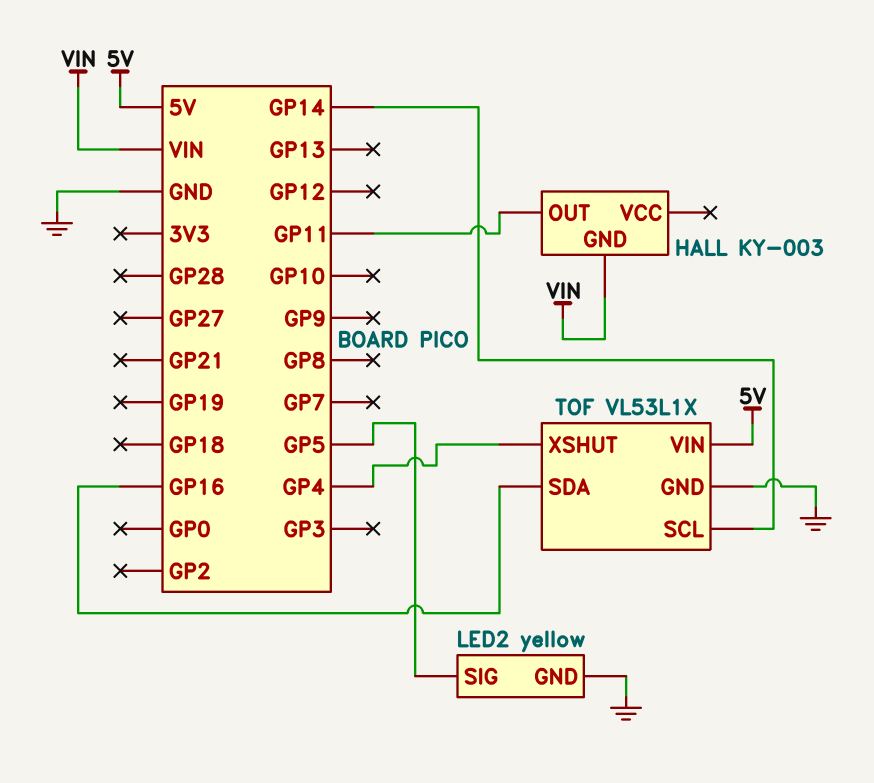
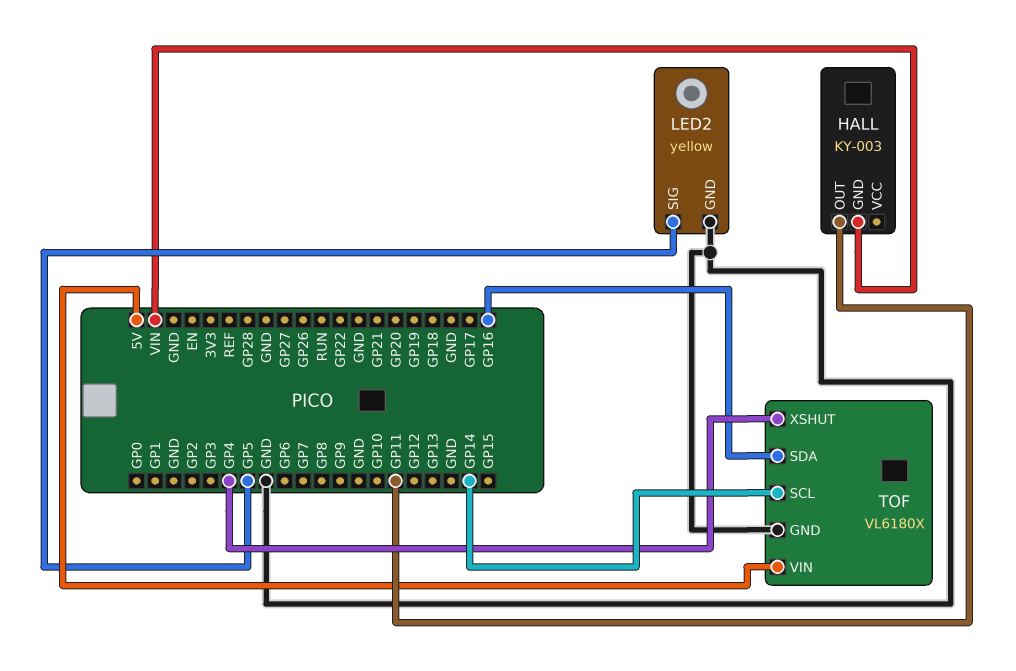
TOF: VL53L1X -> VL6180X

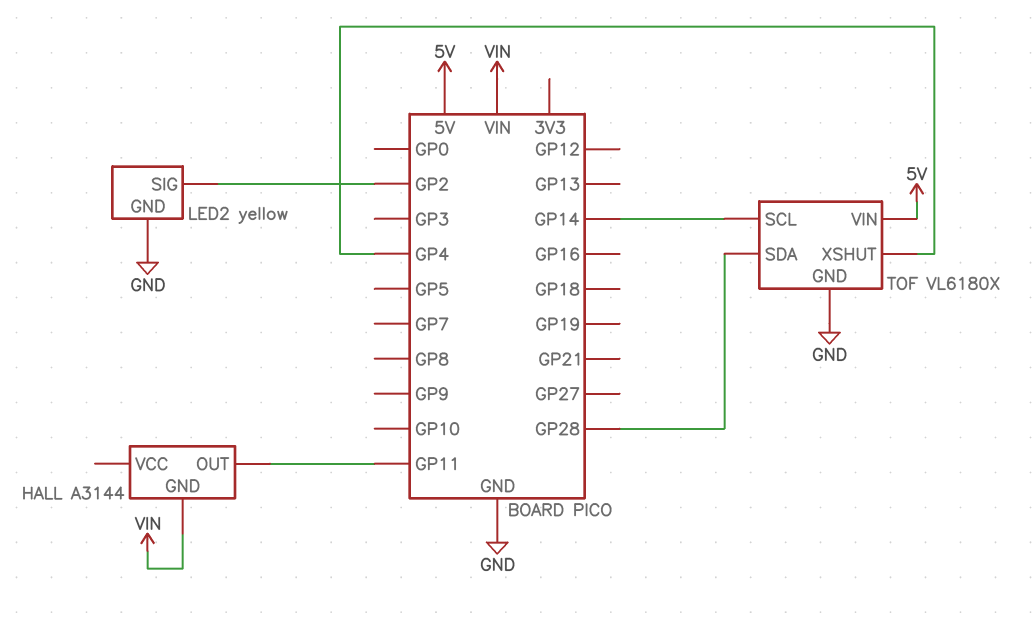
HALL: KY-003 -> A3144
LED2 pin SIG: GP5 -> GP2
TOF pin SDA: GP16 -> GP28

